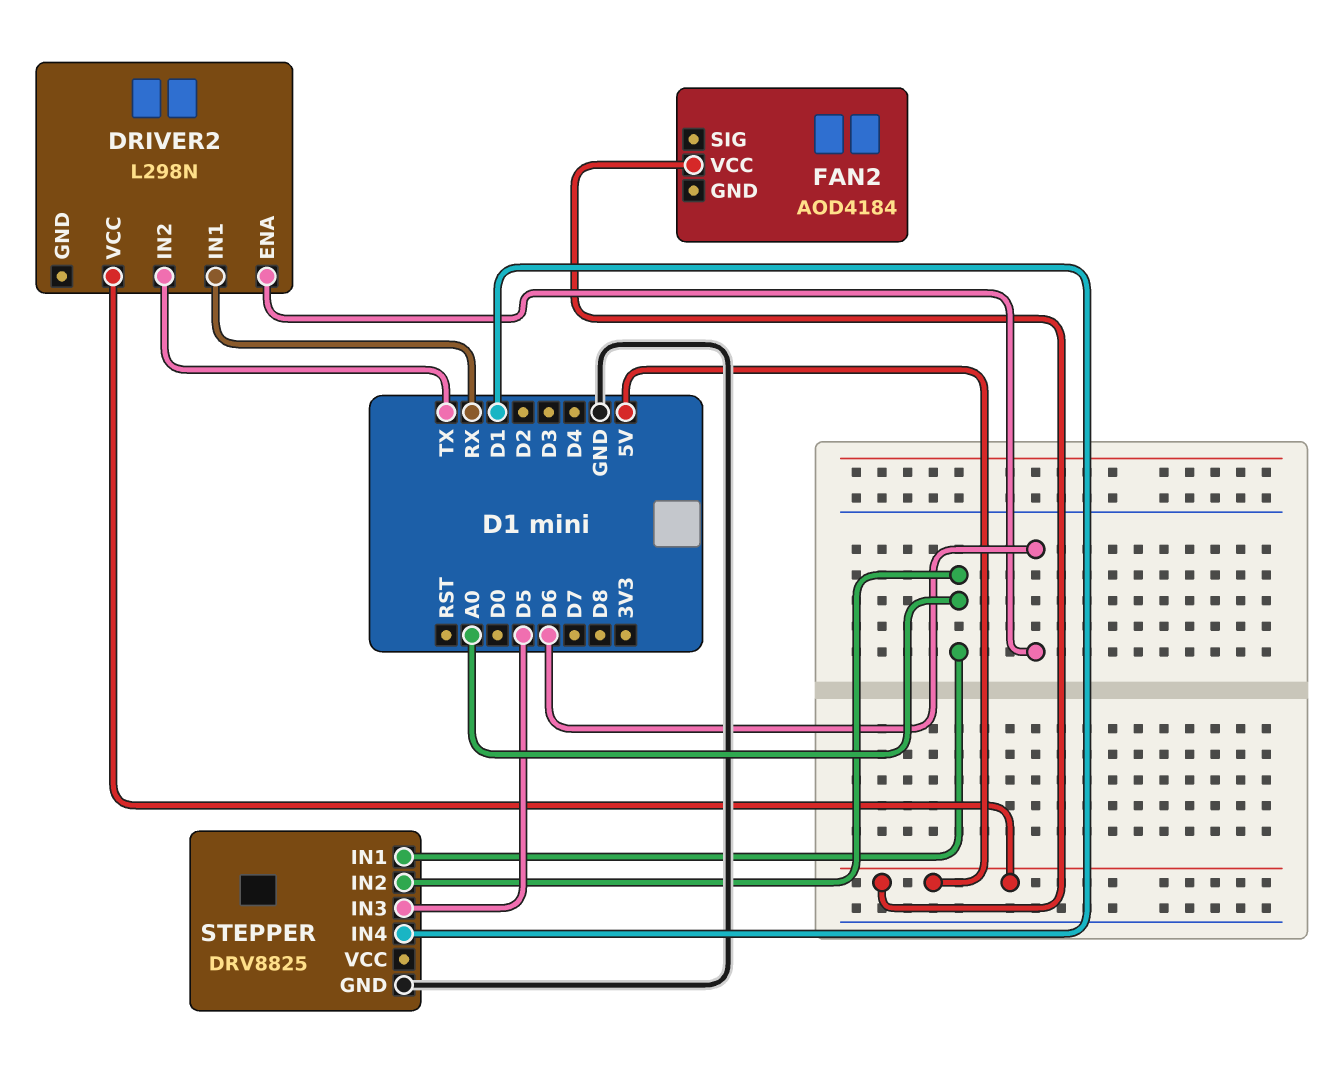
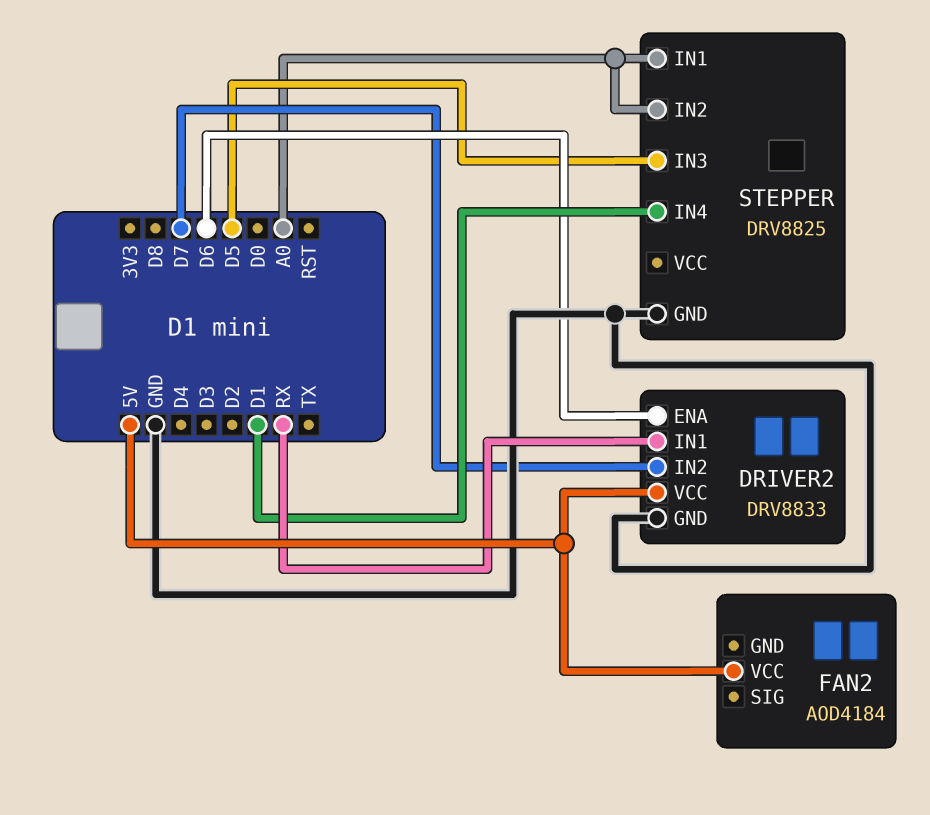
DRIVER2: L298N -> DRV8833
DRIVER2 pin GND: none -> GND
DRIVER2 pin IN2: TX -> D7

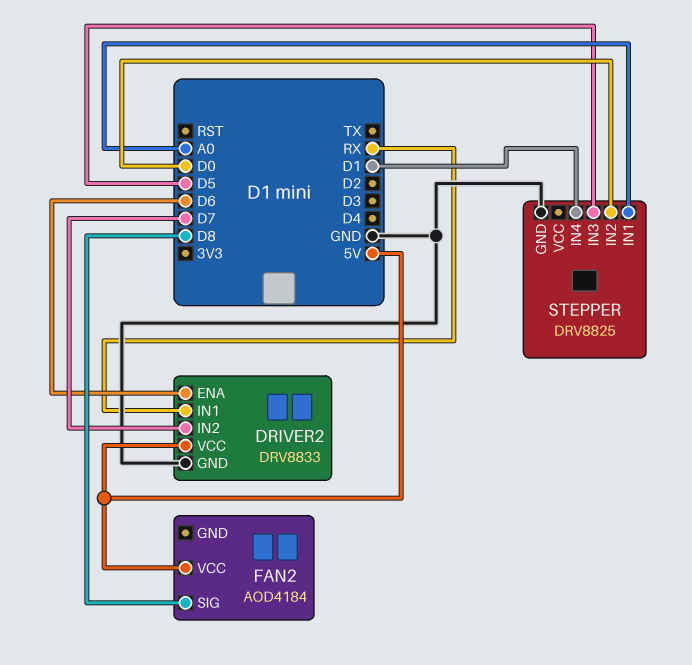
FAN2 pin SIG: none -> D8
STEPPER pin IN2: A0 -> D0

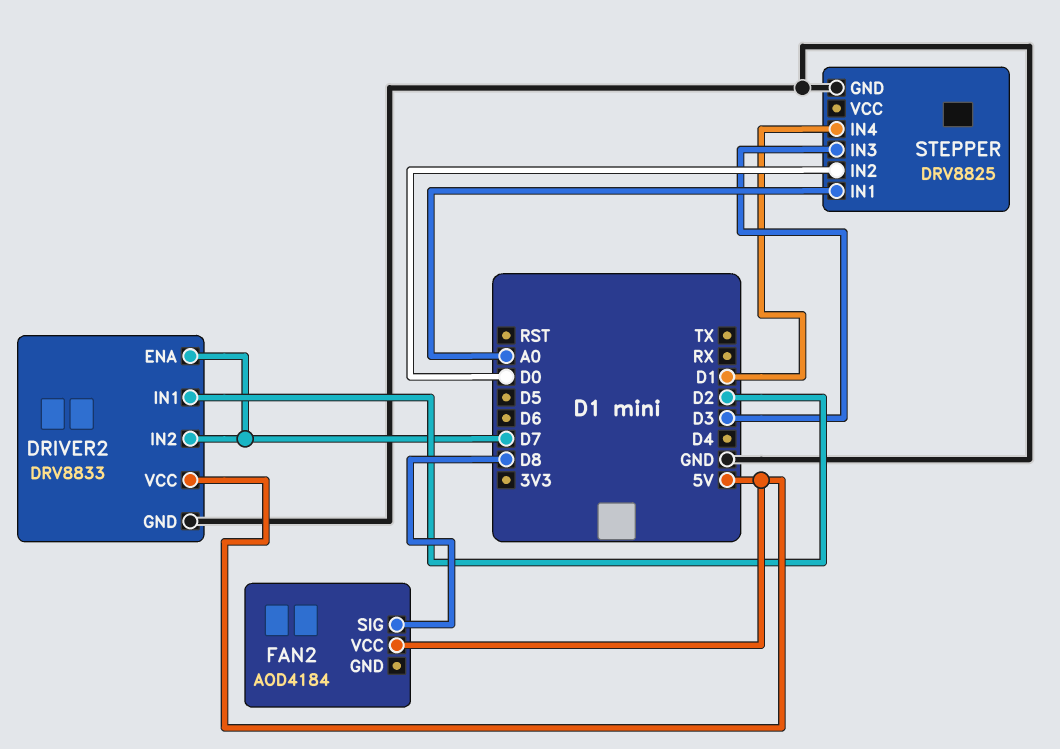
DRIVER2 pin ENA: D6 -> D7
DRIVER2 pin IN1: RX -> D2
STEPPER pin IN3: D5 -> D3

